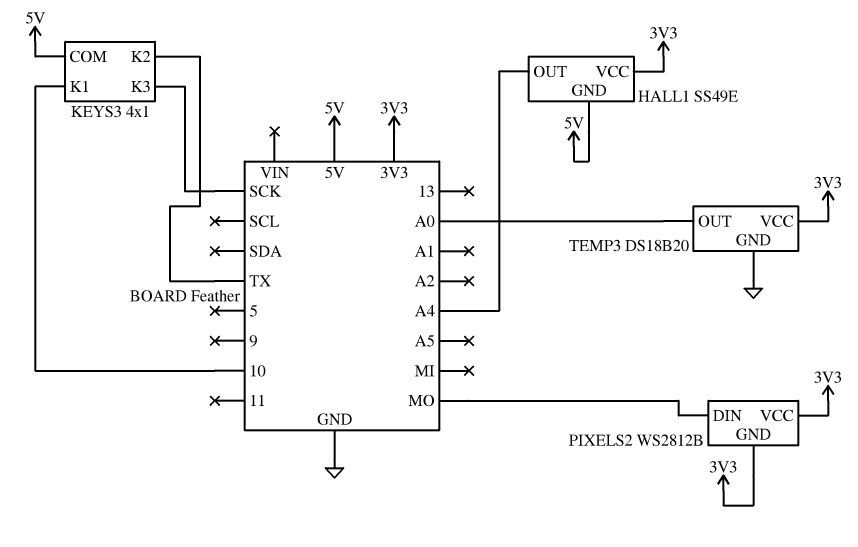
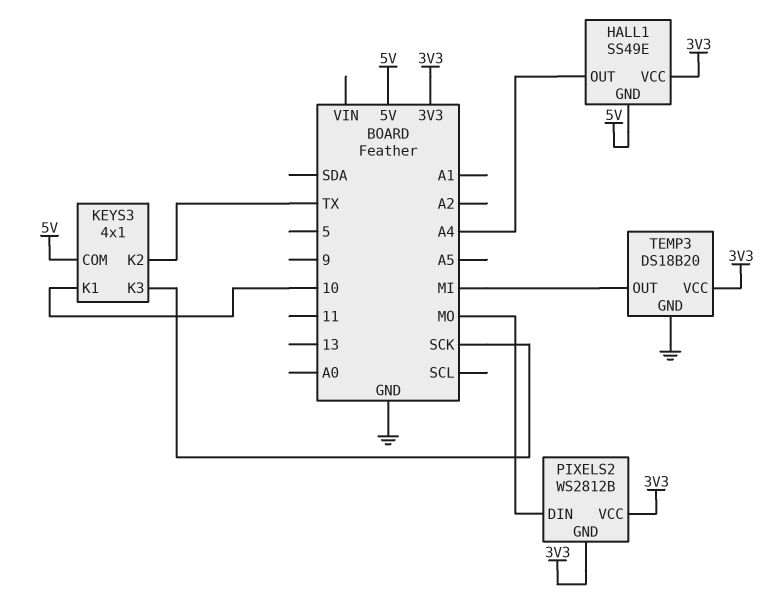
TEMP3 pin OUT: A0 -> MI

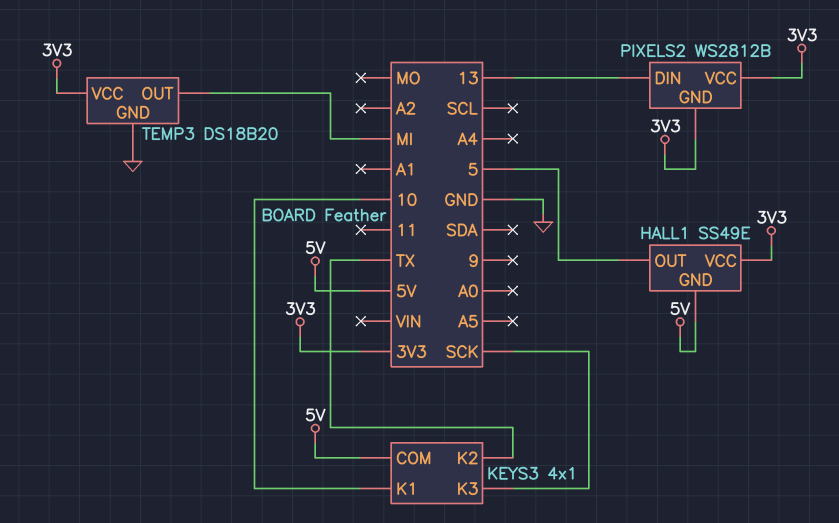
HALL1 pin OUT: A4 -> 5
PIXELS2 pin DIN: MO -> 13

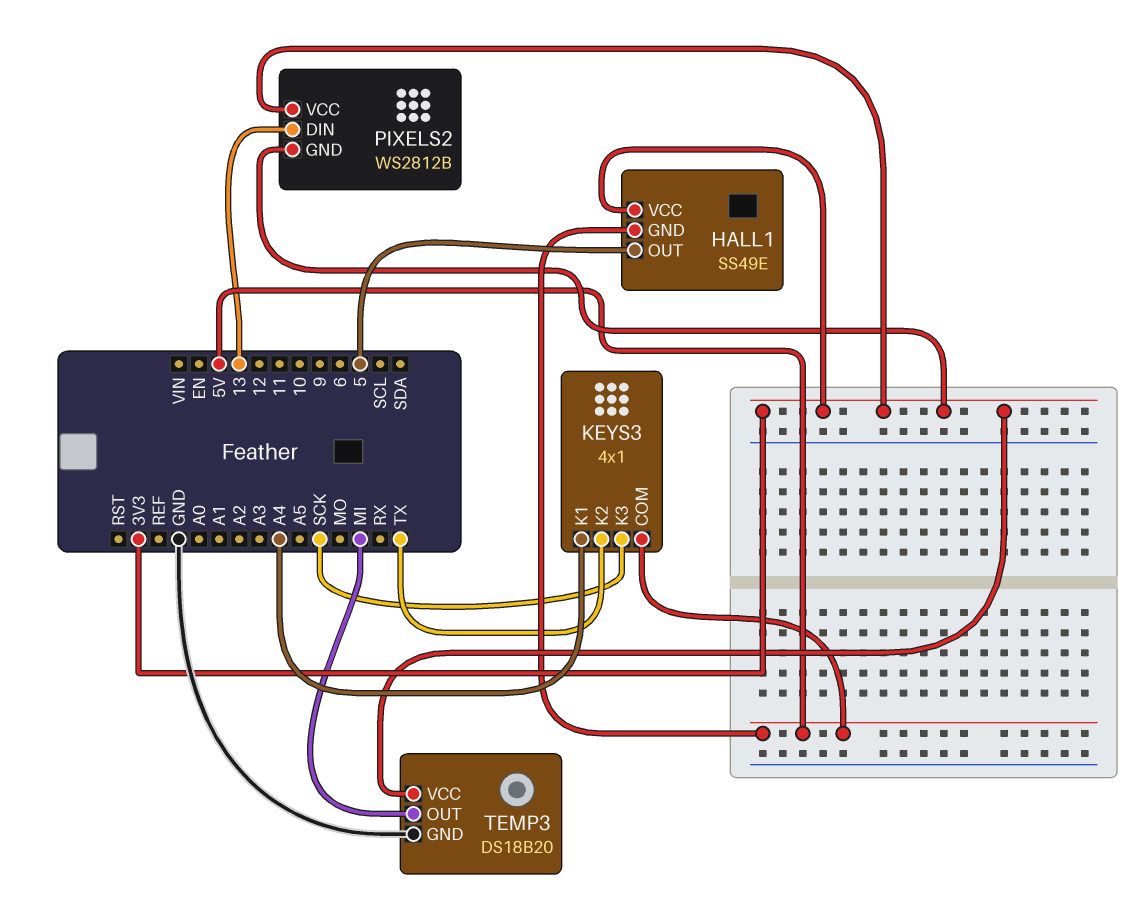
KEYS3 pin K1: 10 -> A4

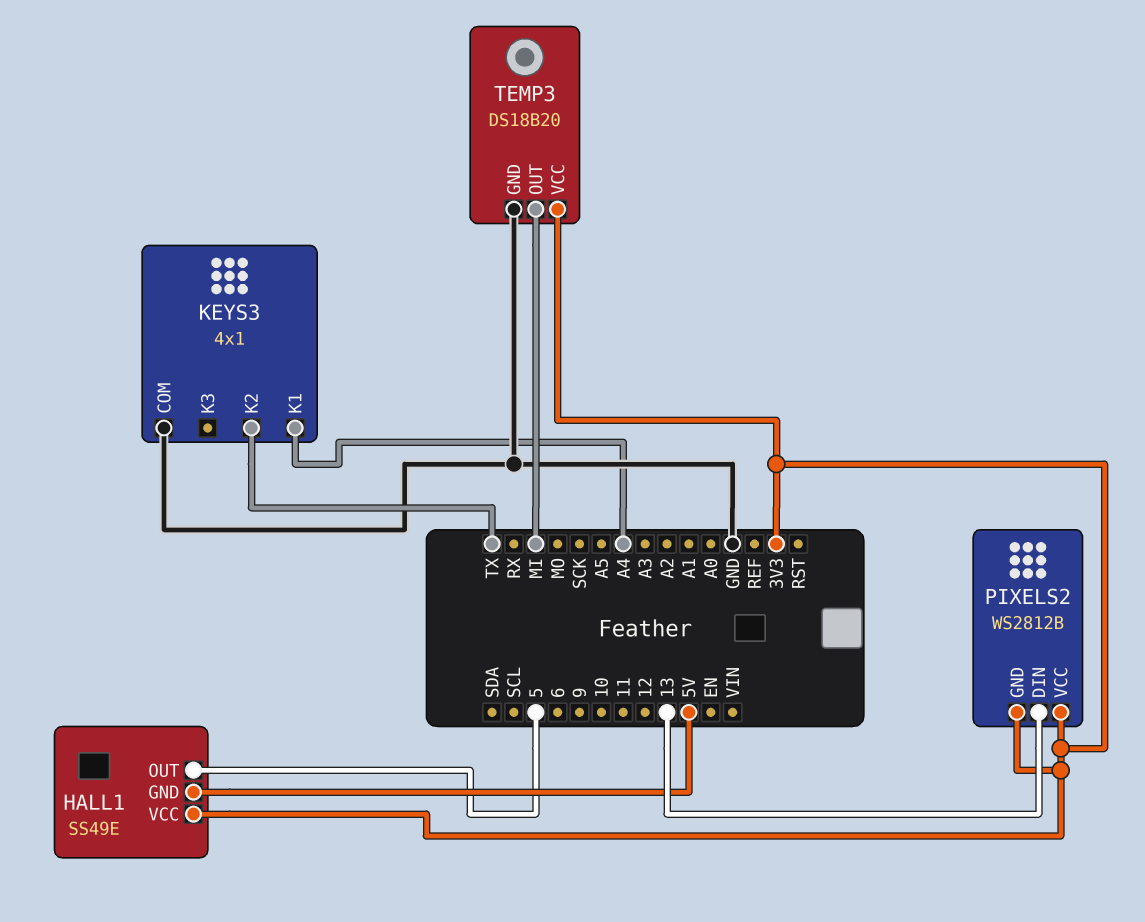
KEYS3 pin COM: 5V -> GND
KEYS3 pin K3: SCK -> none

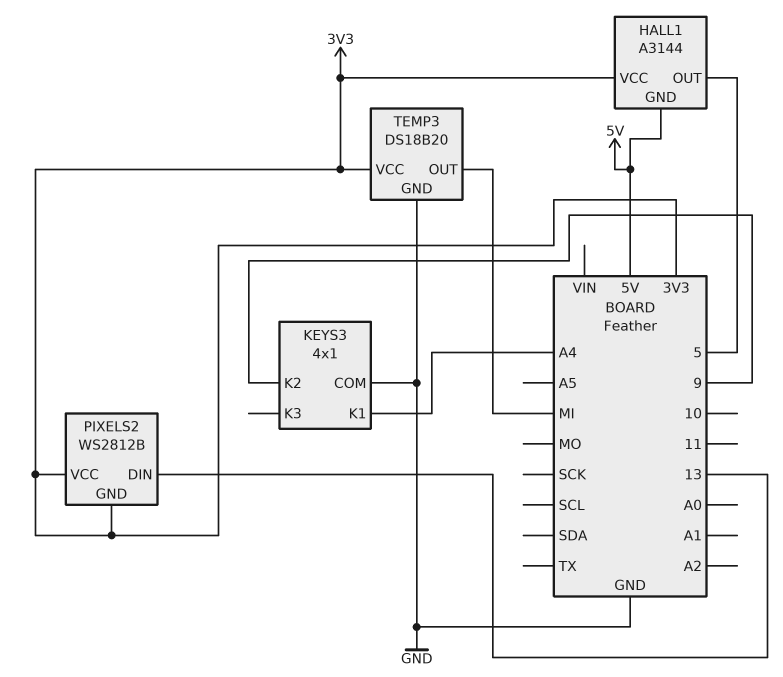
HALL1: SS49E -> A3144
KEYS3 pin K2: TX -> 9

